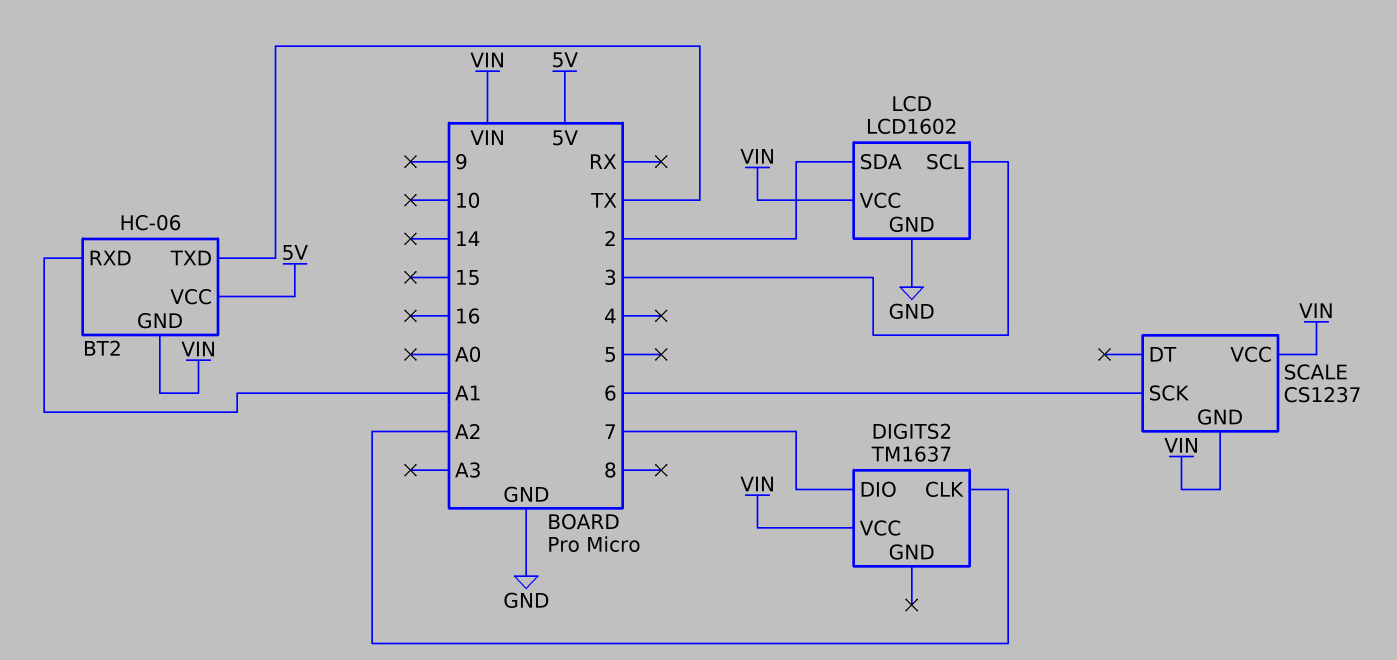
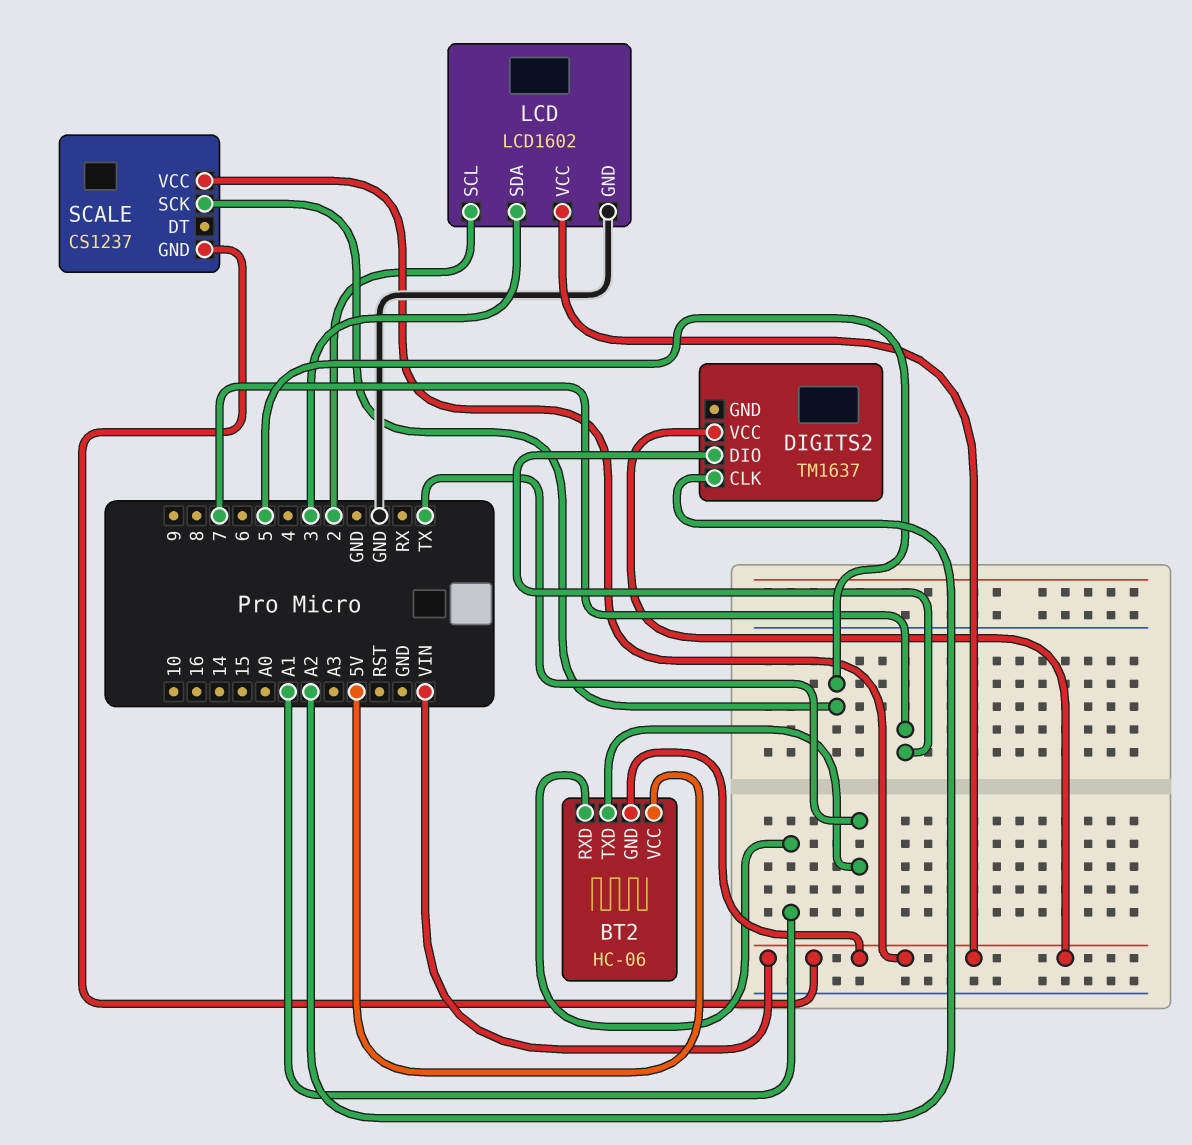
LCD pin SCL: 3 -> 2
LCD pin SDA: 2 -> 3
SCALE pin SCK: 6 -> 5

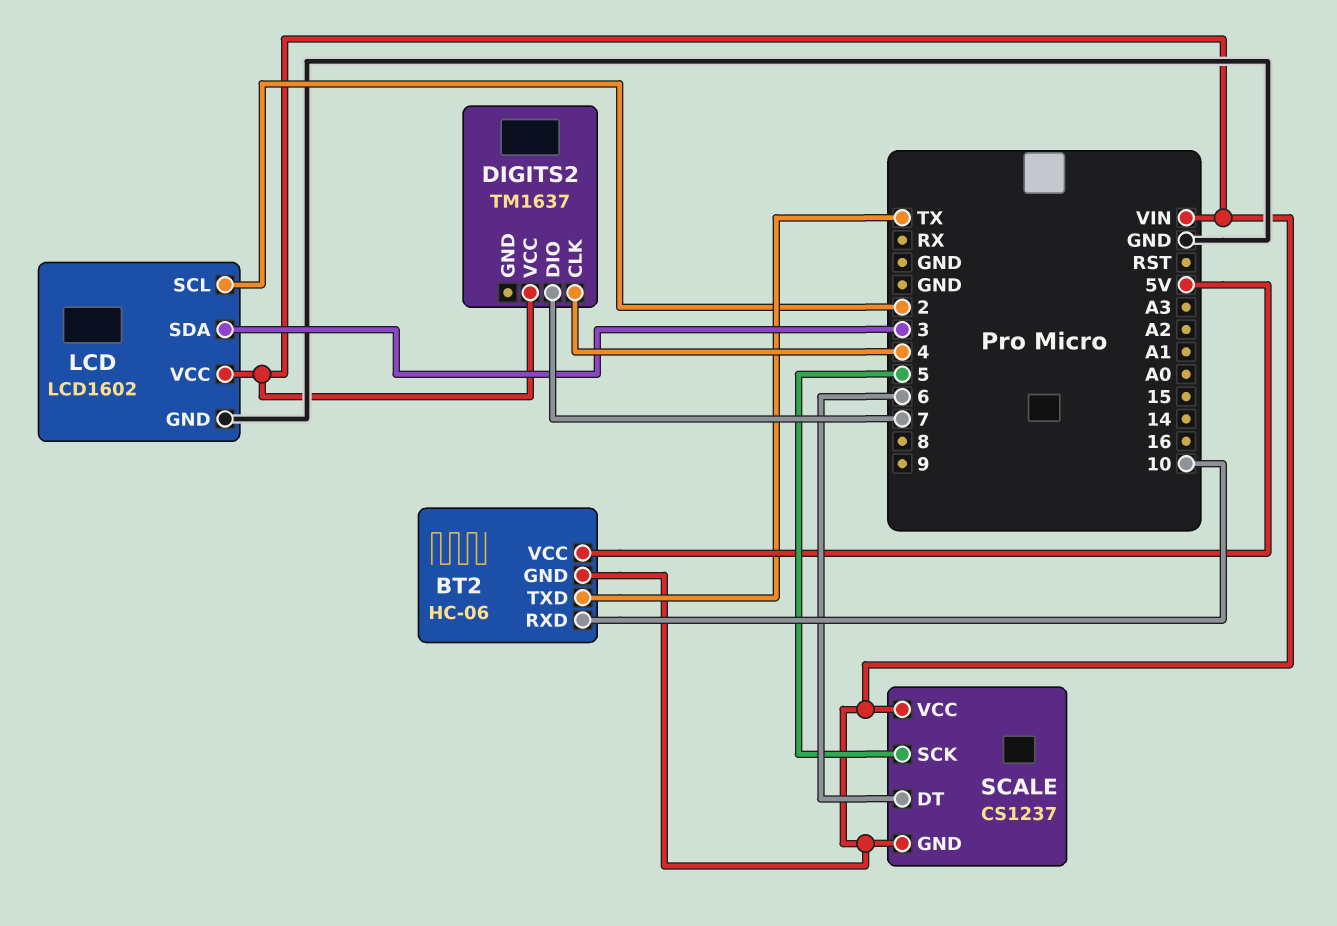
BT2 pin RXD: A1 -> 10
DIGITS2 pin CLK: A2 -> 4
SCALE pin DT: none -> 6

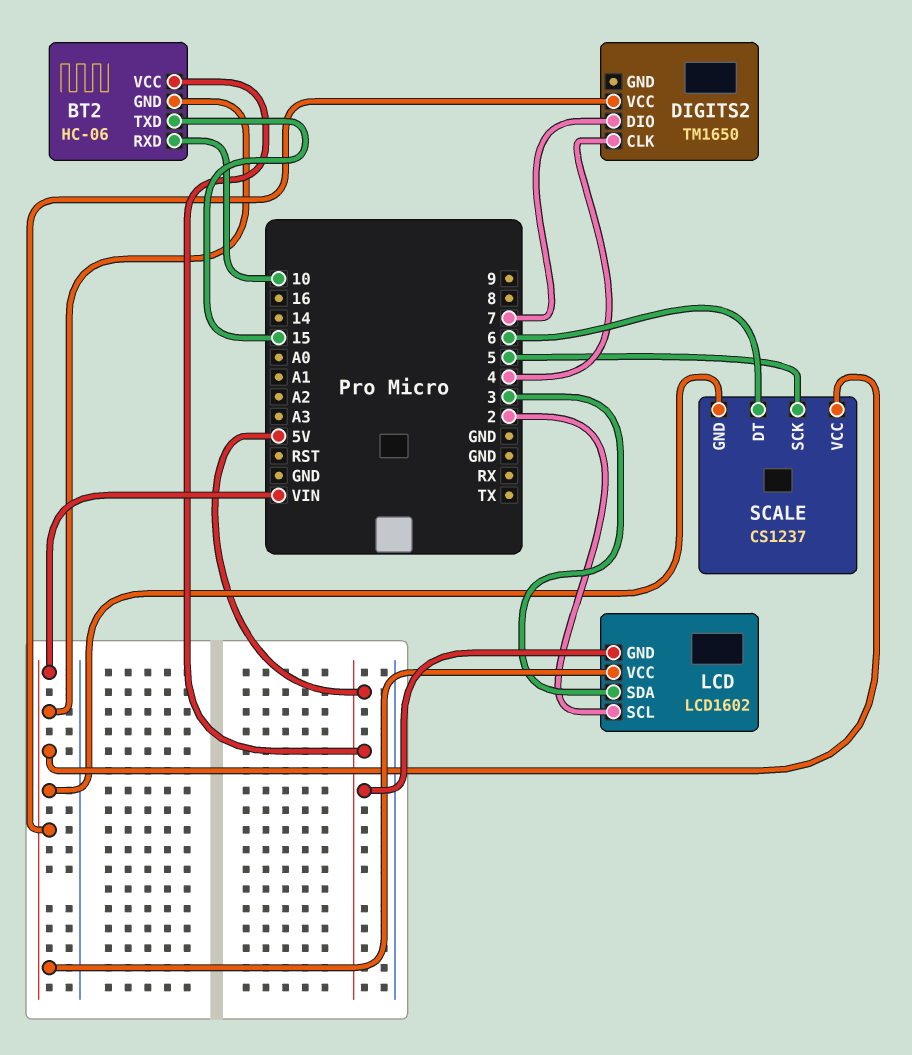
BT2 pin TXD: TX -> 15
DIGITS2: TM1637 -> TM1650
LCD pin GND: GND -> 5V

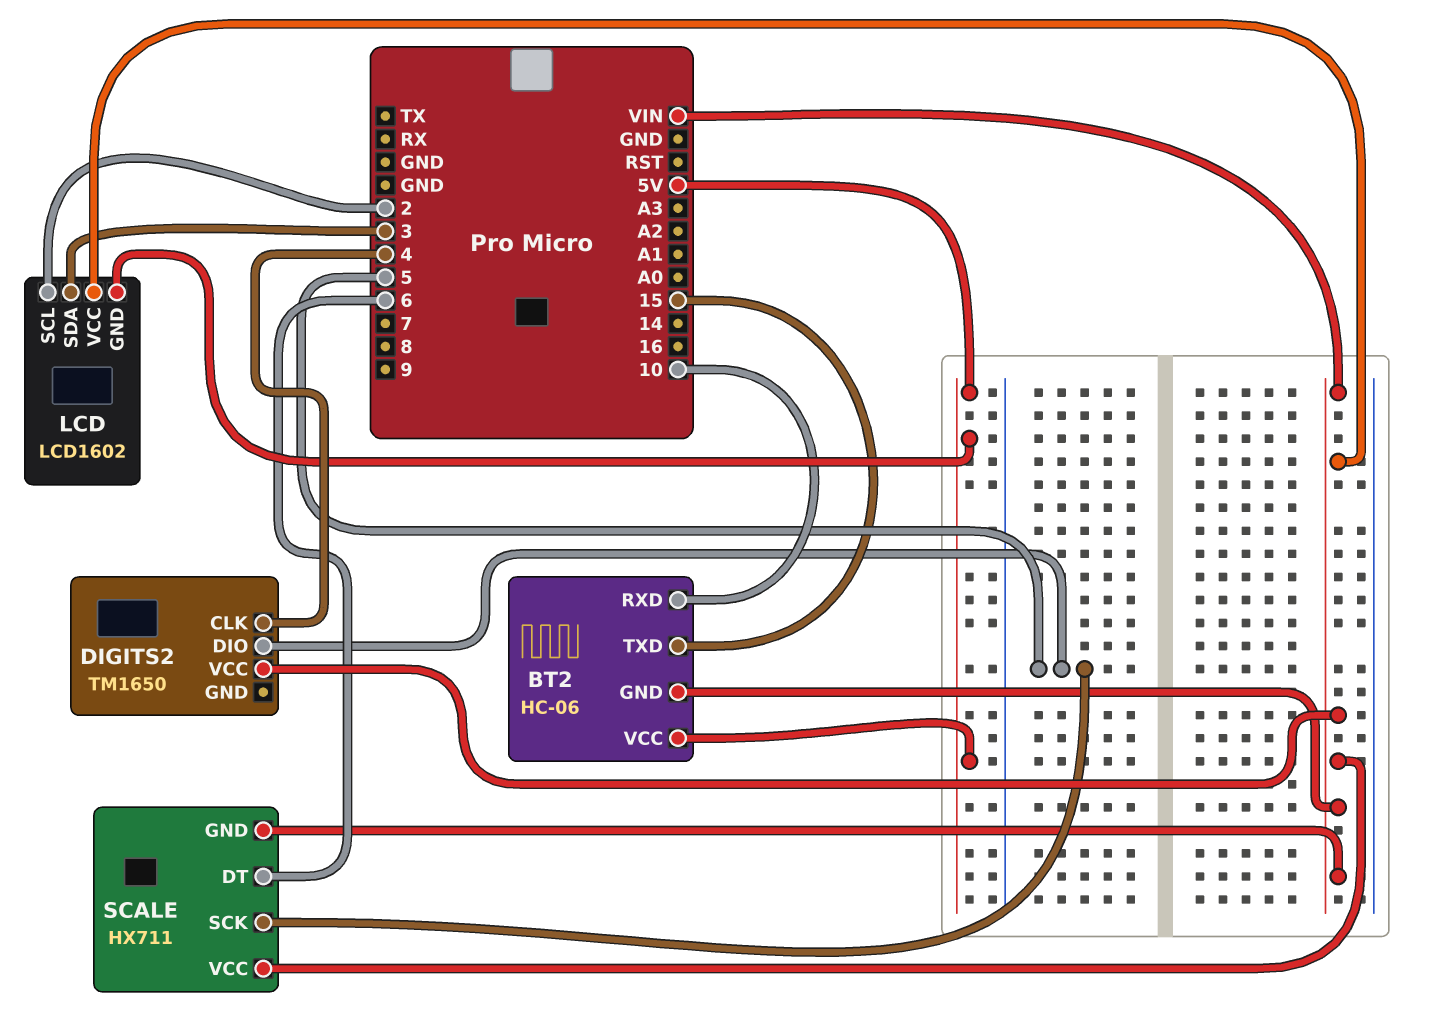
DIGITS2 pin DIO: 7 -> 5
SCALE: CS1237 -> HX711

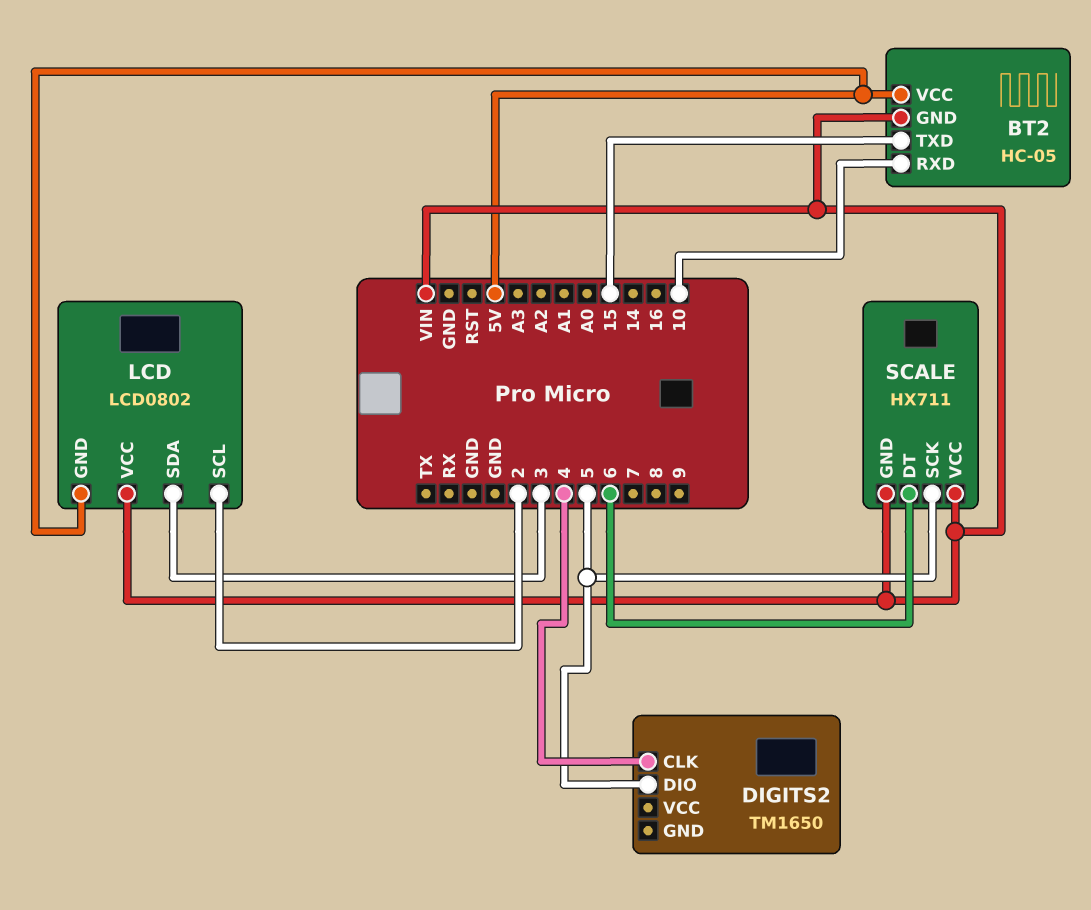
BT2: HC-06 -> HC-05
DIGITS2 pin VCC: VIN -> none
LCD: LCD1602 -> LCD0802

